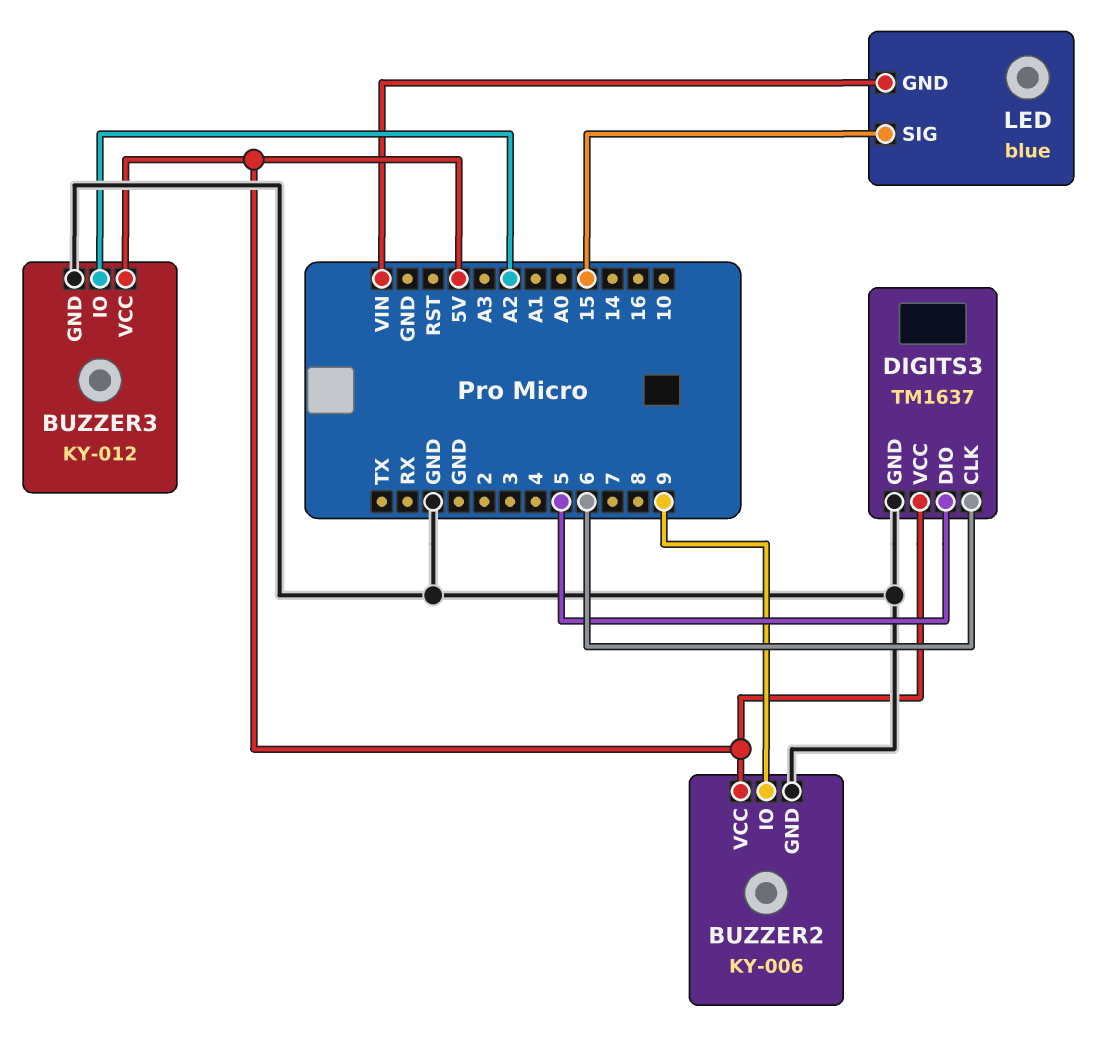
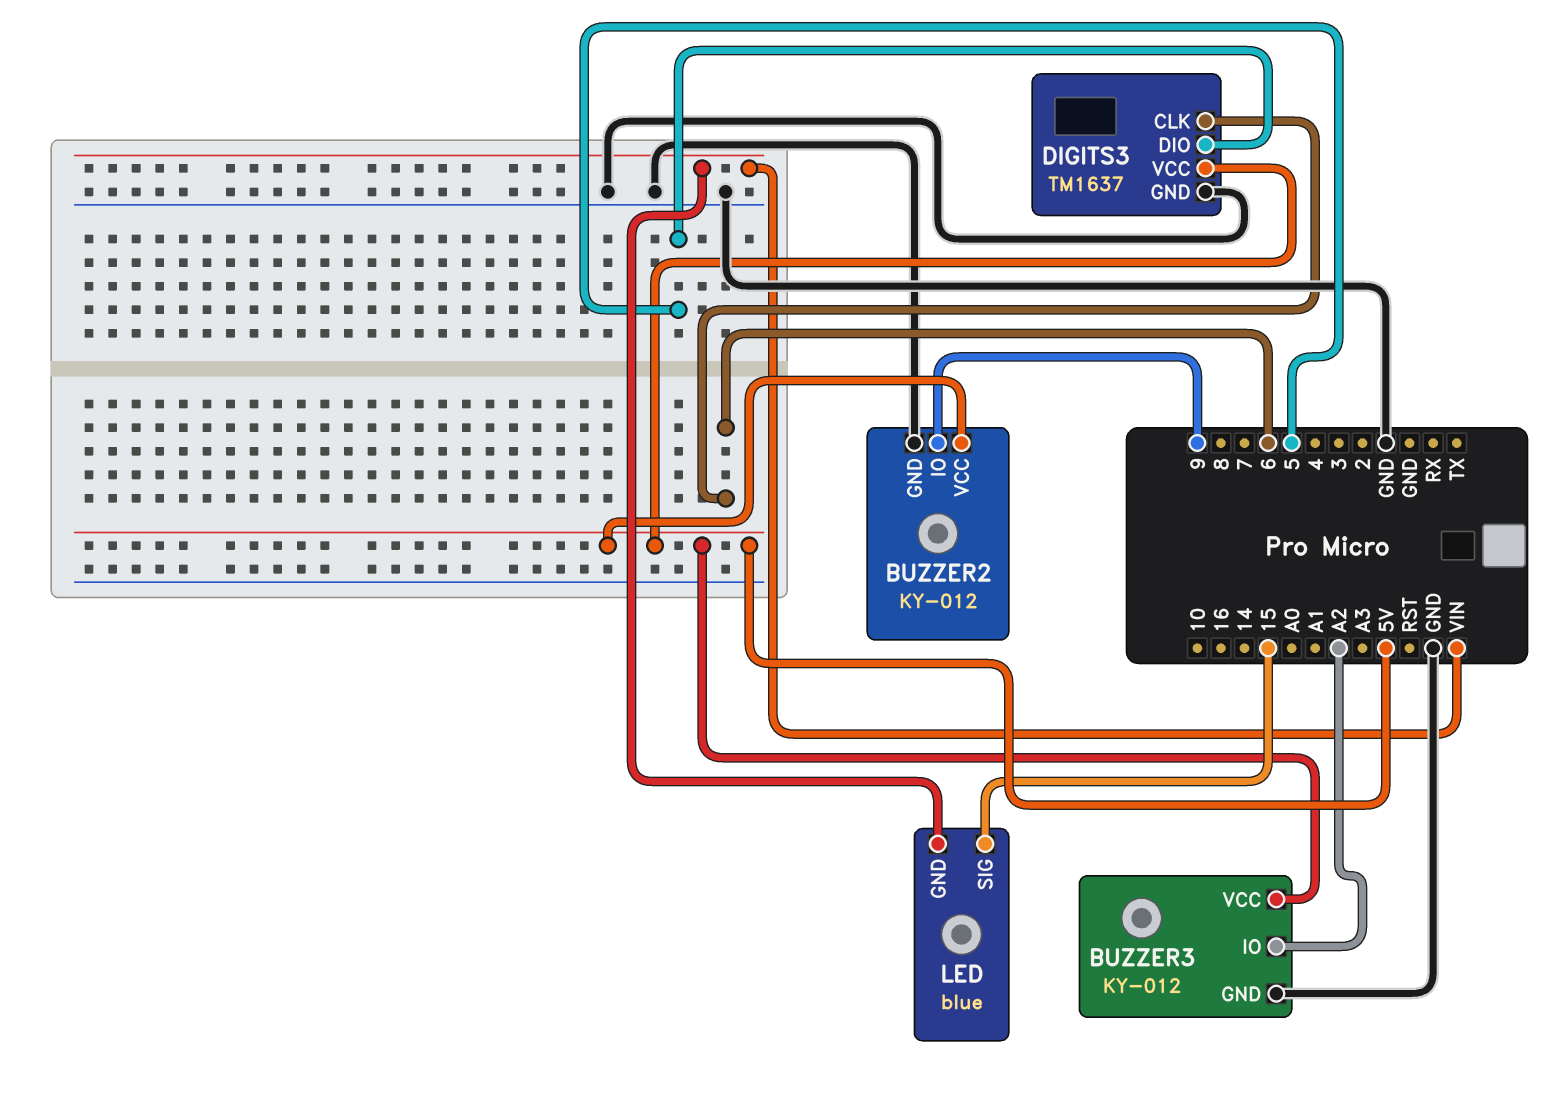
BUZZER2: KY-006 -> KY-012

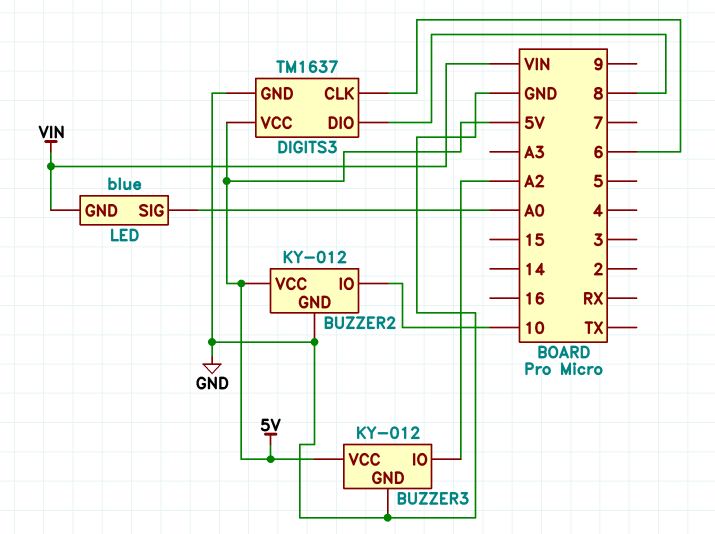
BUZZER2 pin IO: 9 -> 10
DIGITS3 pin DIO: 5 -> 8
LED pin SIG: 15 -> A0

